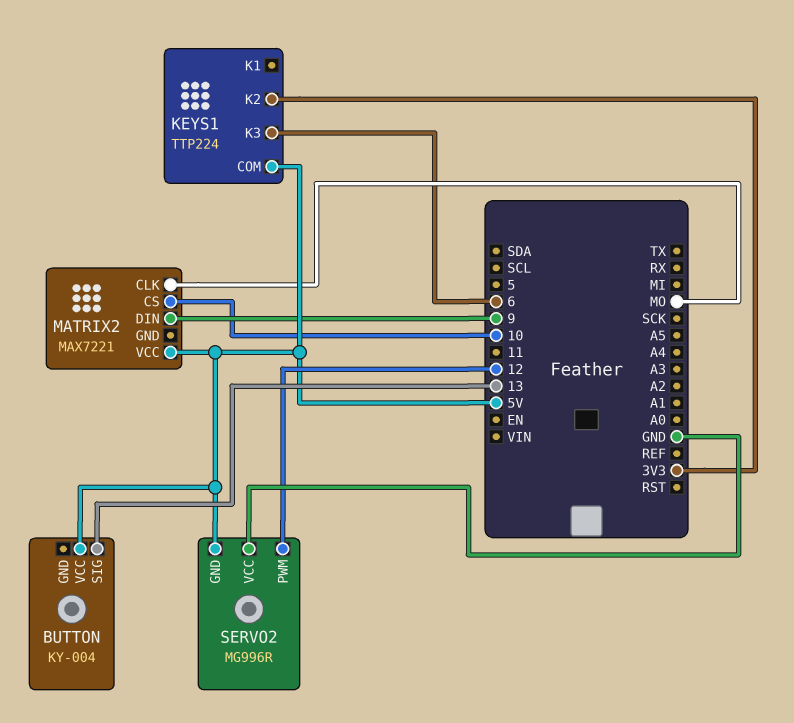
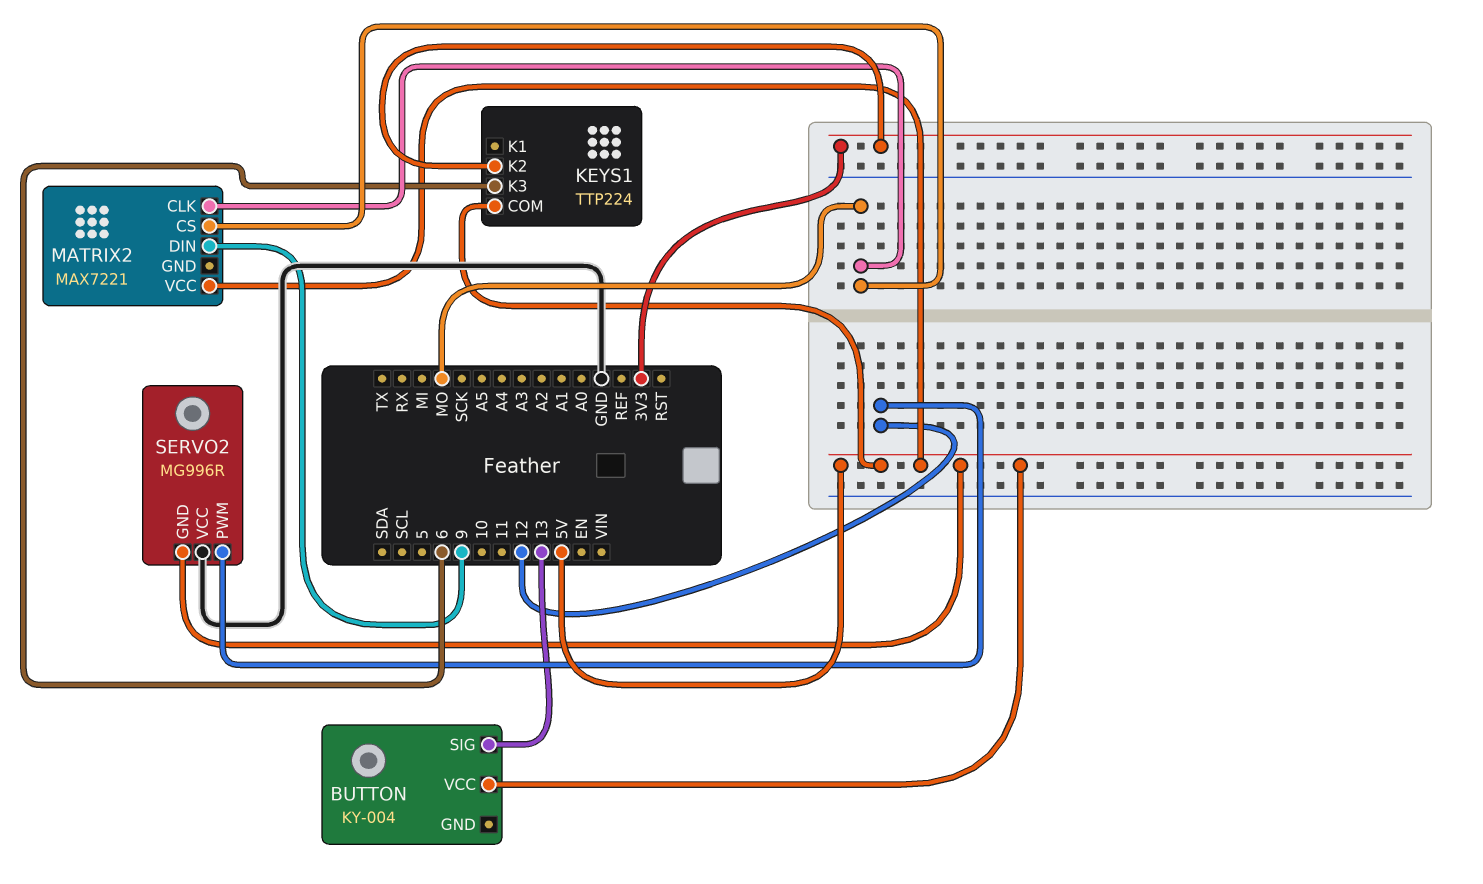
MATRIX2 pin CS: 10 -> MO

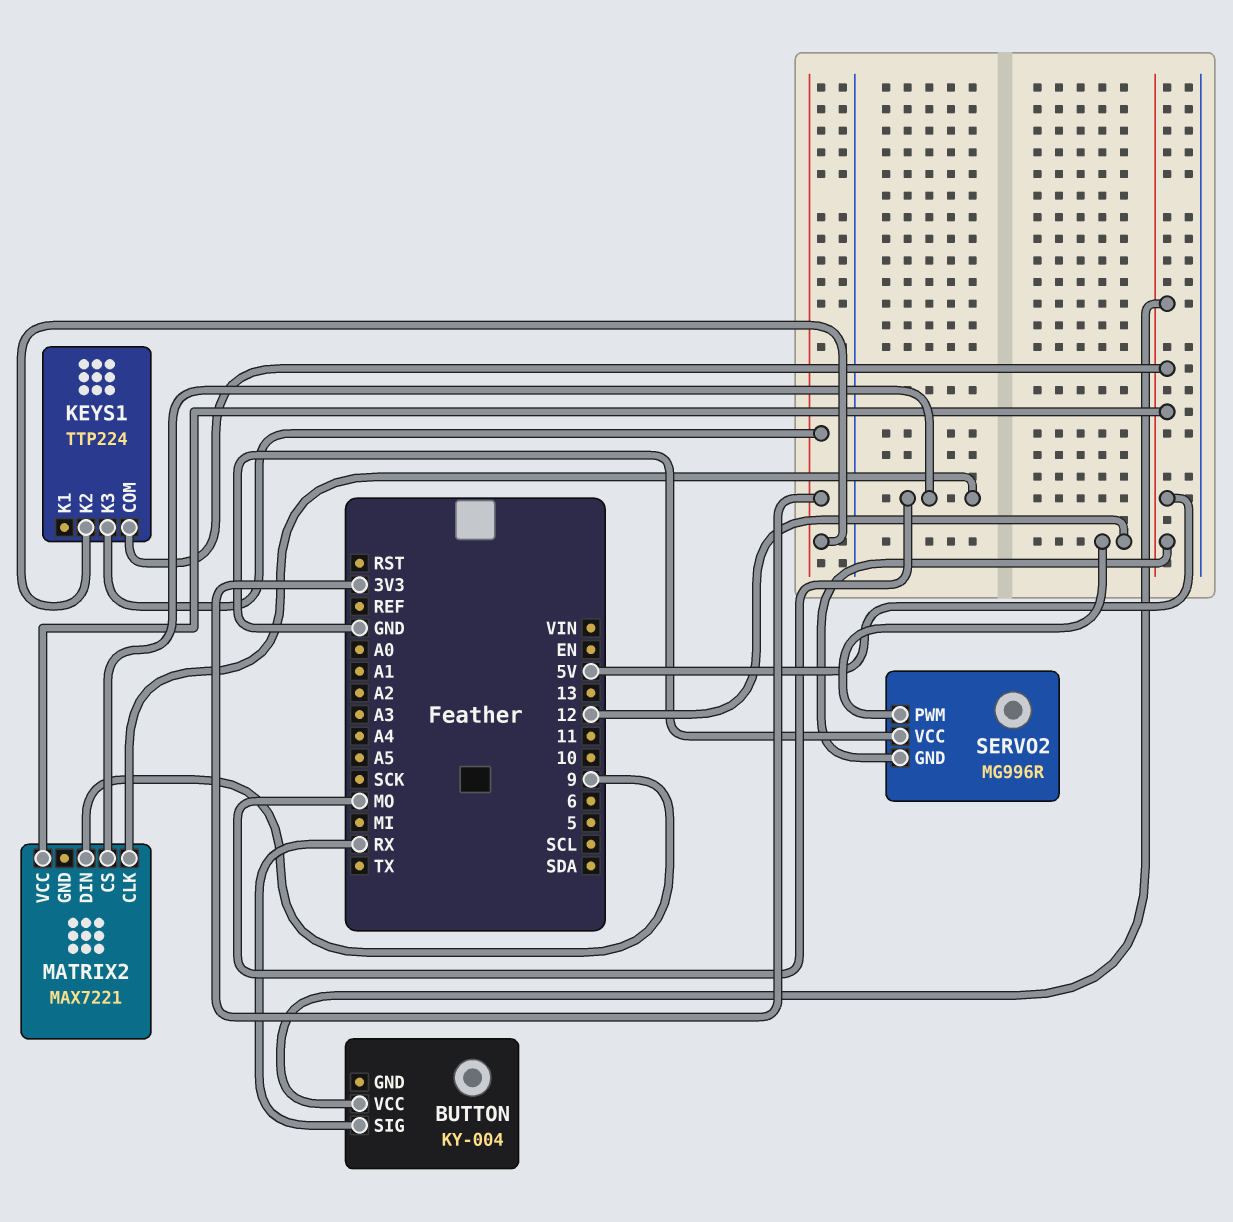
BUTTON pin SIG: 13 -> RX
KEYS1 pin K3: 6 -> 3V3

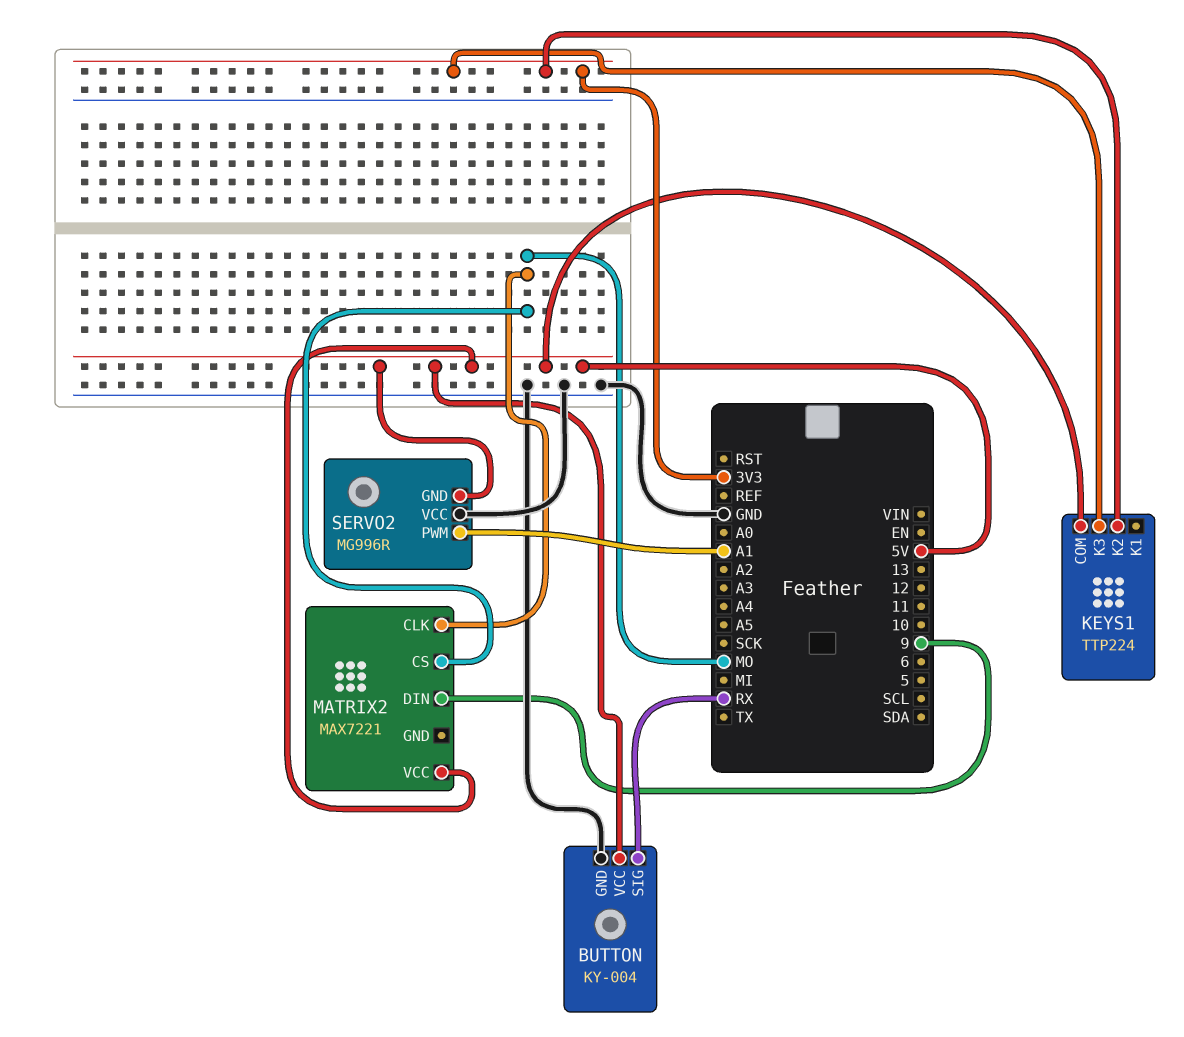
BUTTON pin GND: none -> GND
SERVO2 pin PWM: 12 -> A1

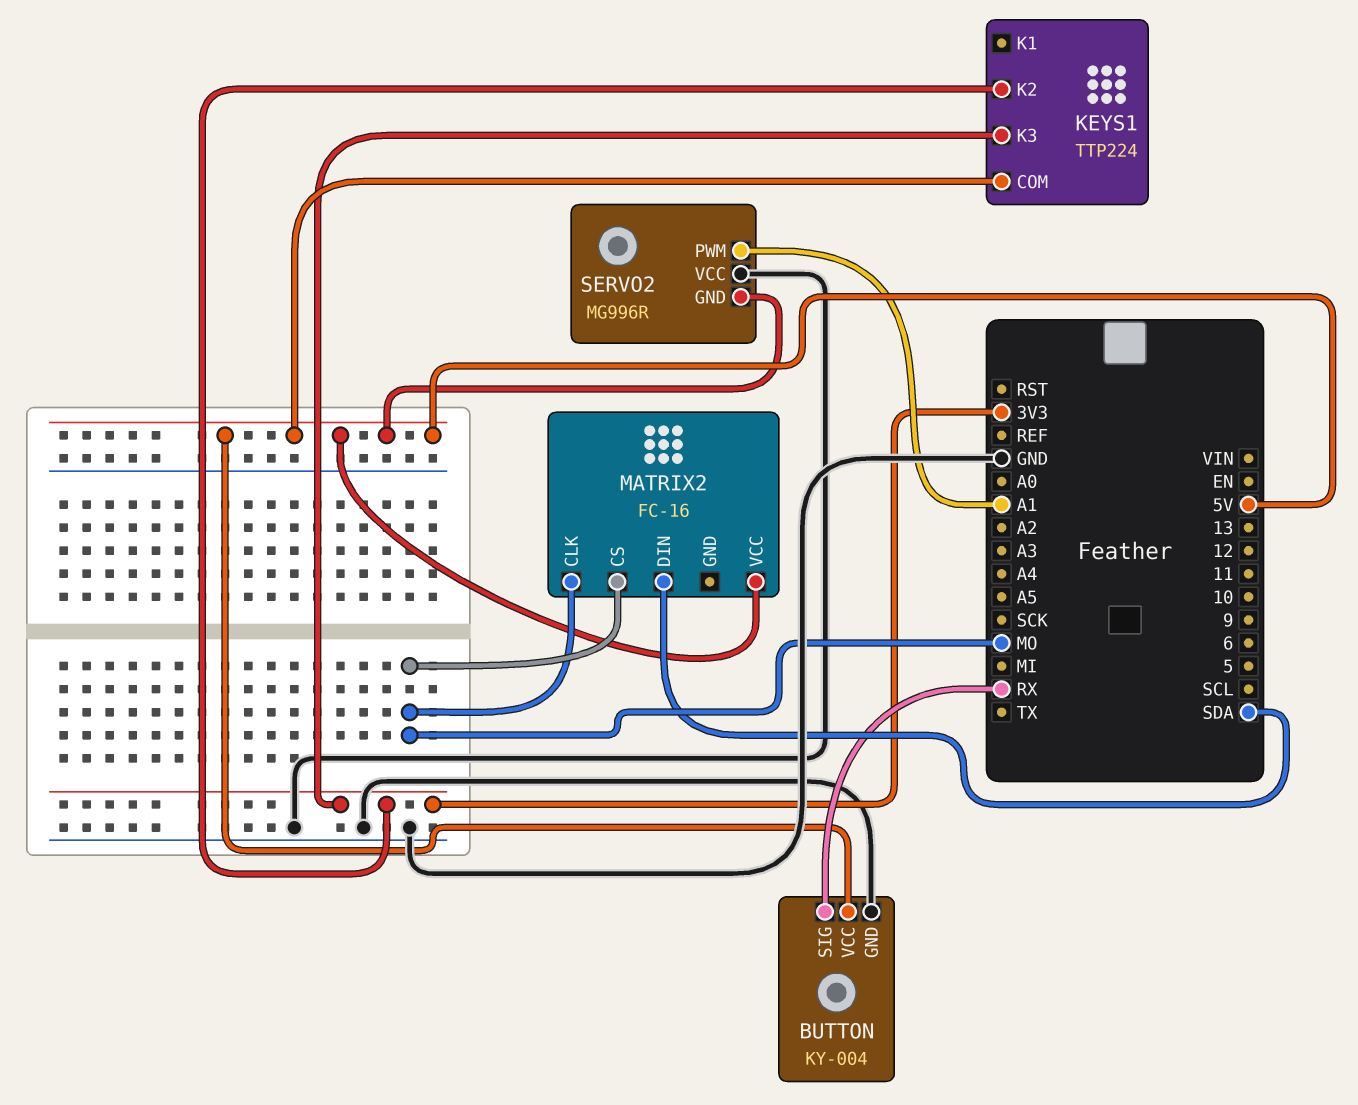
MATRIX2: MAX7221 -> FC-16
MATRIX2 pin DIN: 9 -> SDA

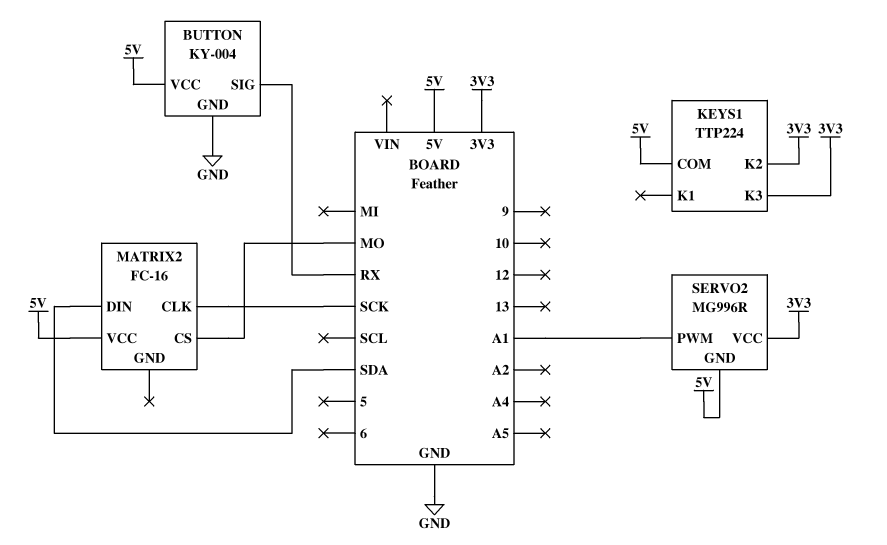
MATRIX2 pin CLK: MO -> SCK
SERVO2 pin VCC: GND -> 3V3

